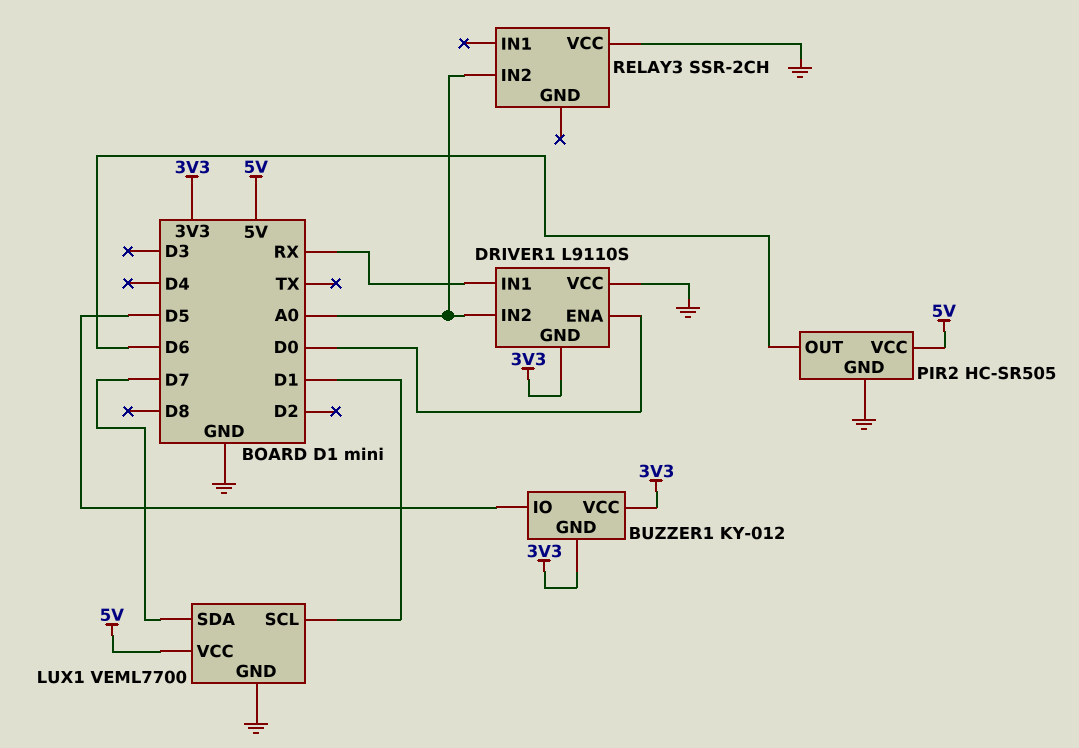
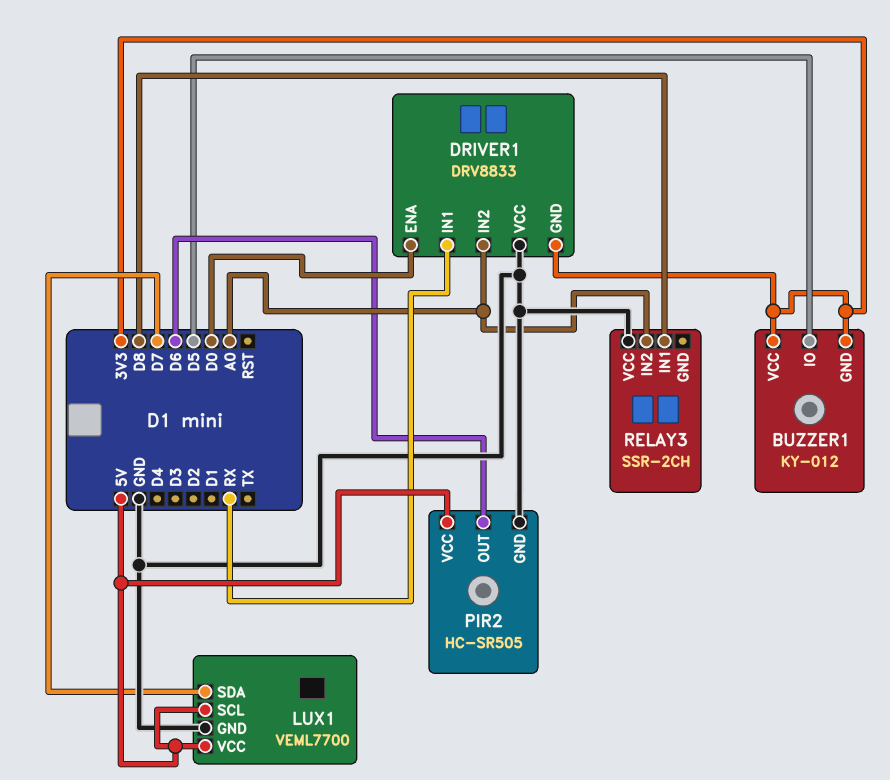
DRIVER1: L9110S -> DRV8833
LUX1 pin SCL: D1 -> 5V
RELAY3 pin IN1: none -> D8

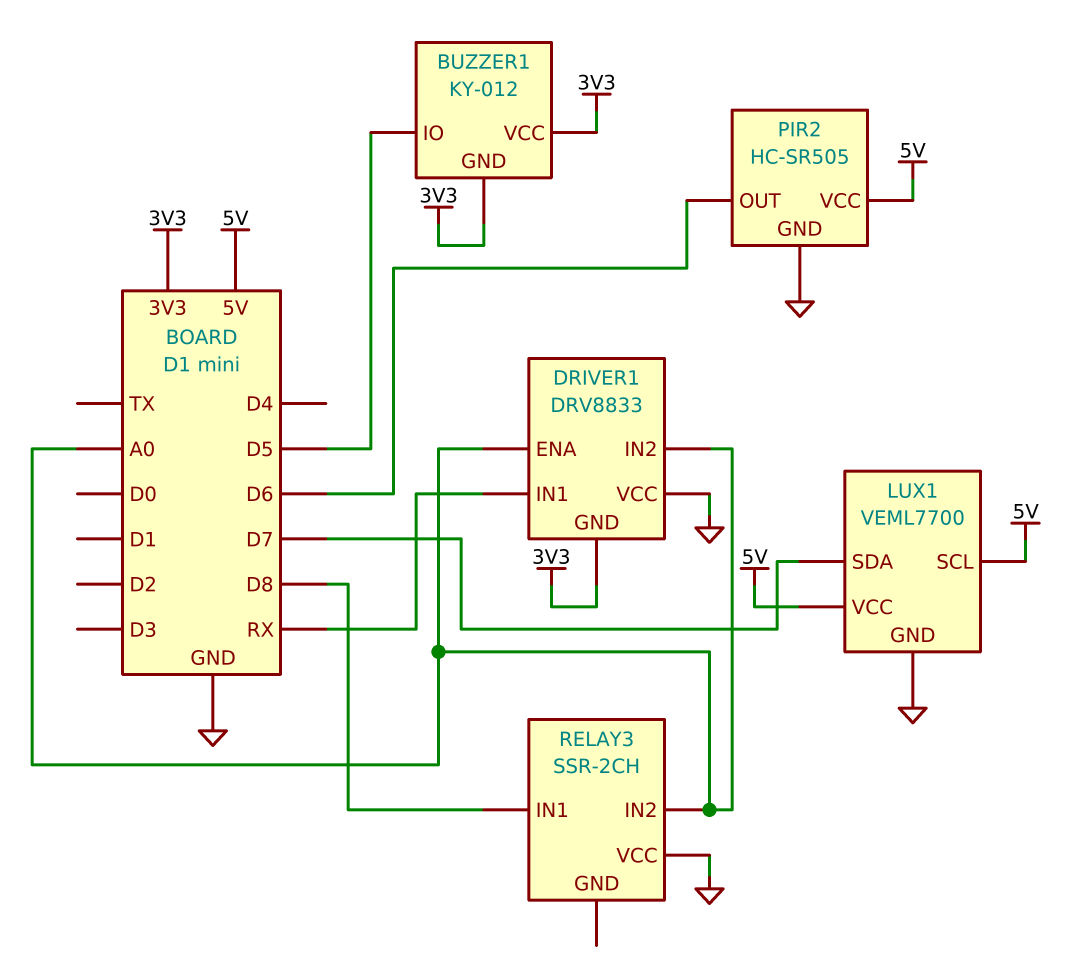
DRIVER1 pin ENA: D0 -> A0

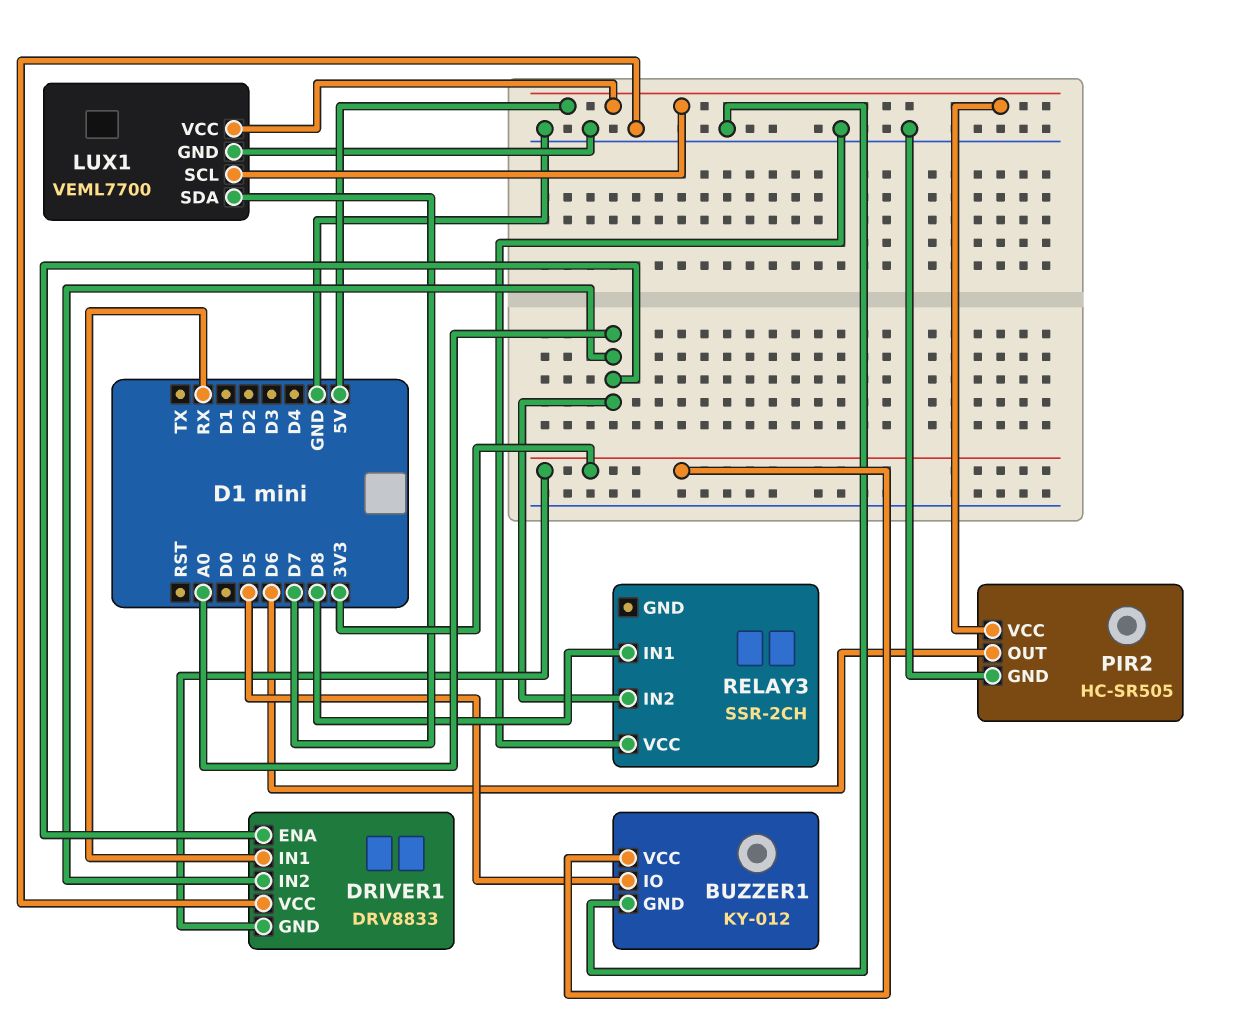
BUZZER1 pin GND: 3V3 -> GND

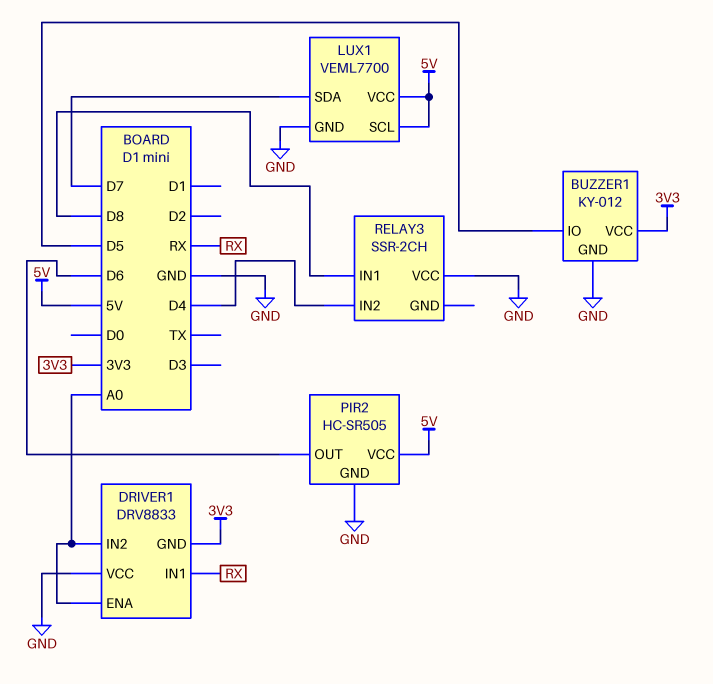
RELAY3 pin IN2: A0 -> D4

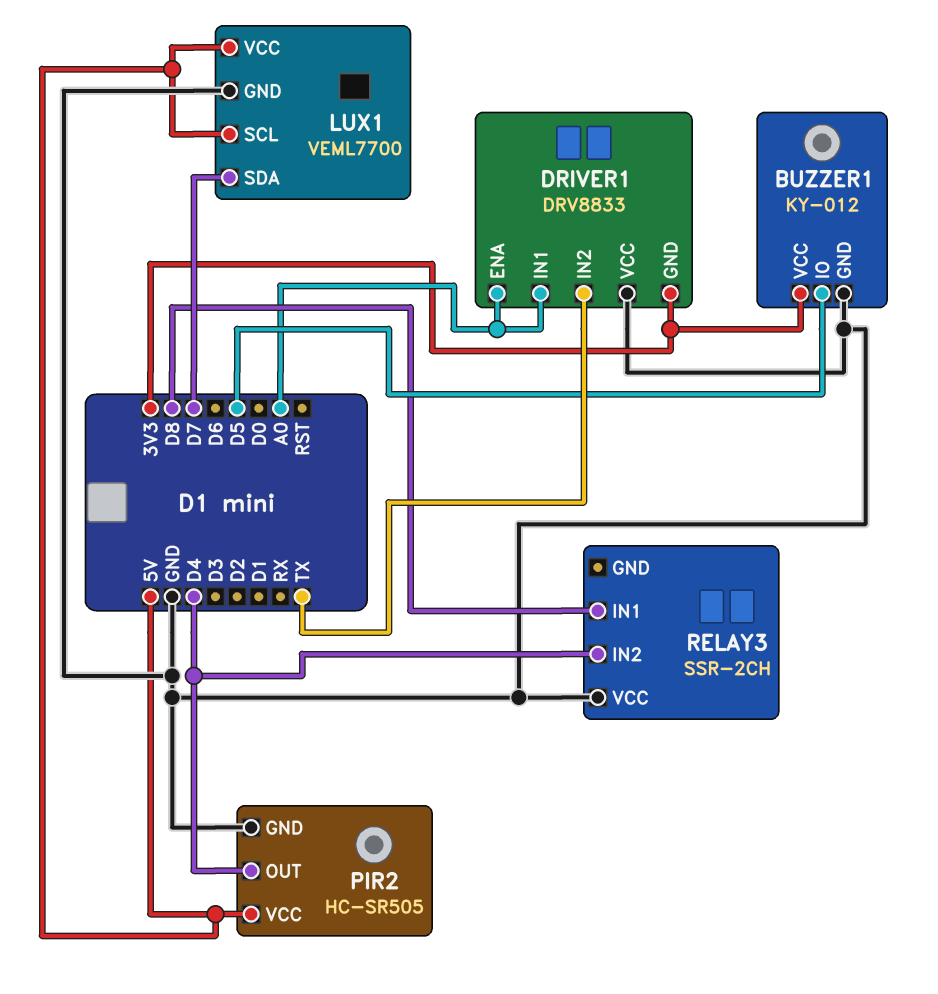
DRIVER1 pin IN1: RX -> A0
DRIVER1 pin IN2: A0 -> TX
PIR2 pin OUT: D6 -> D4

